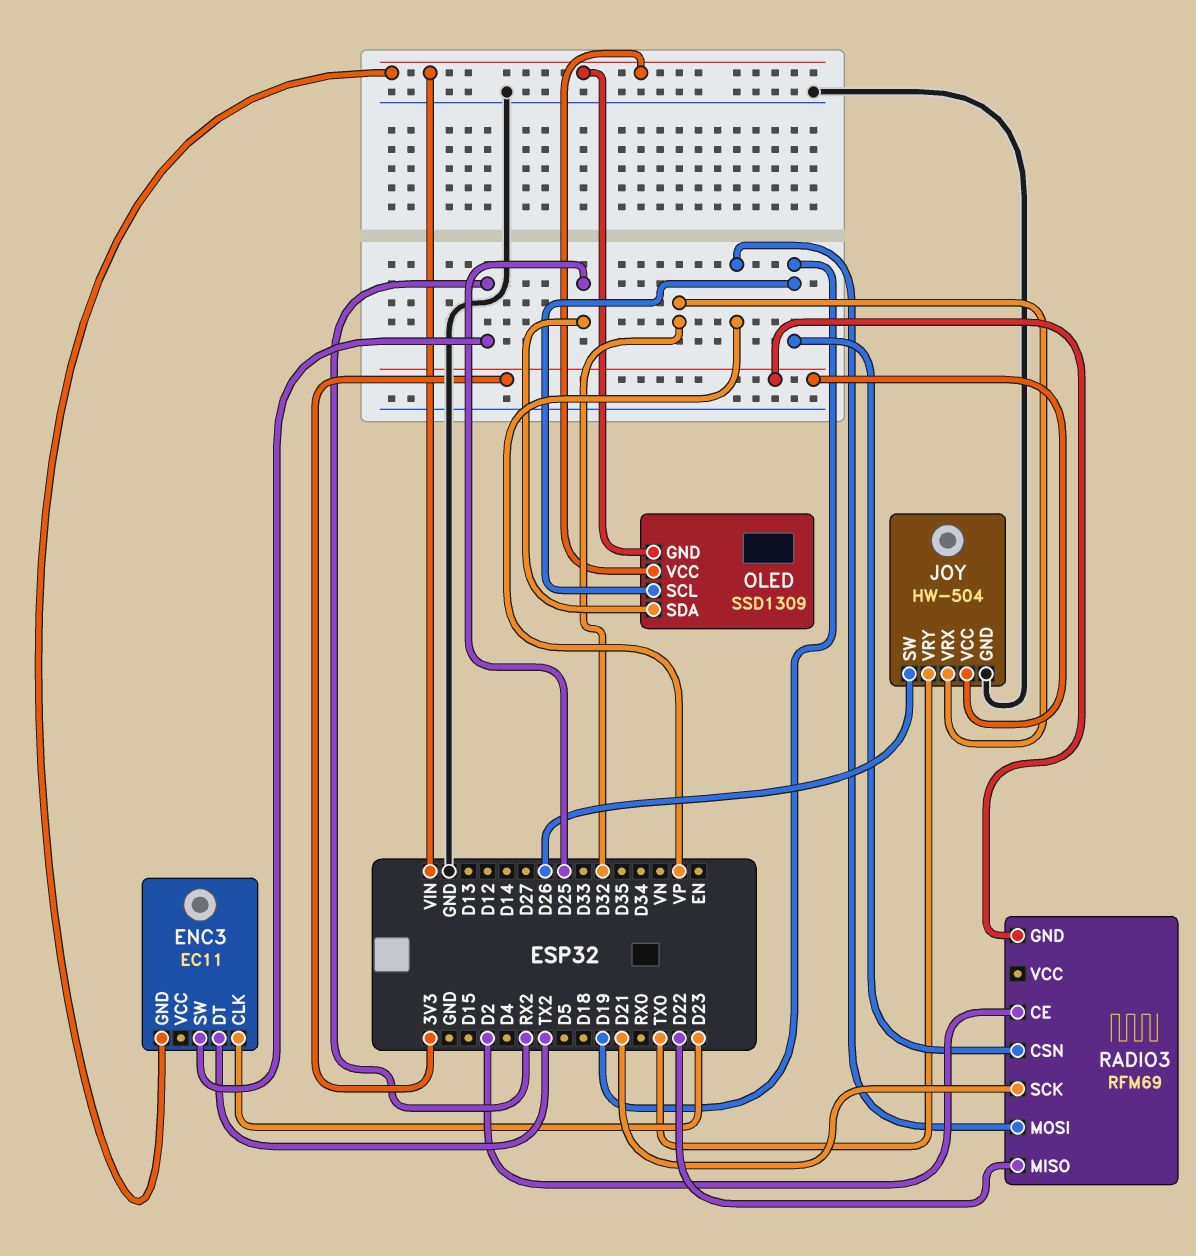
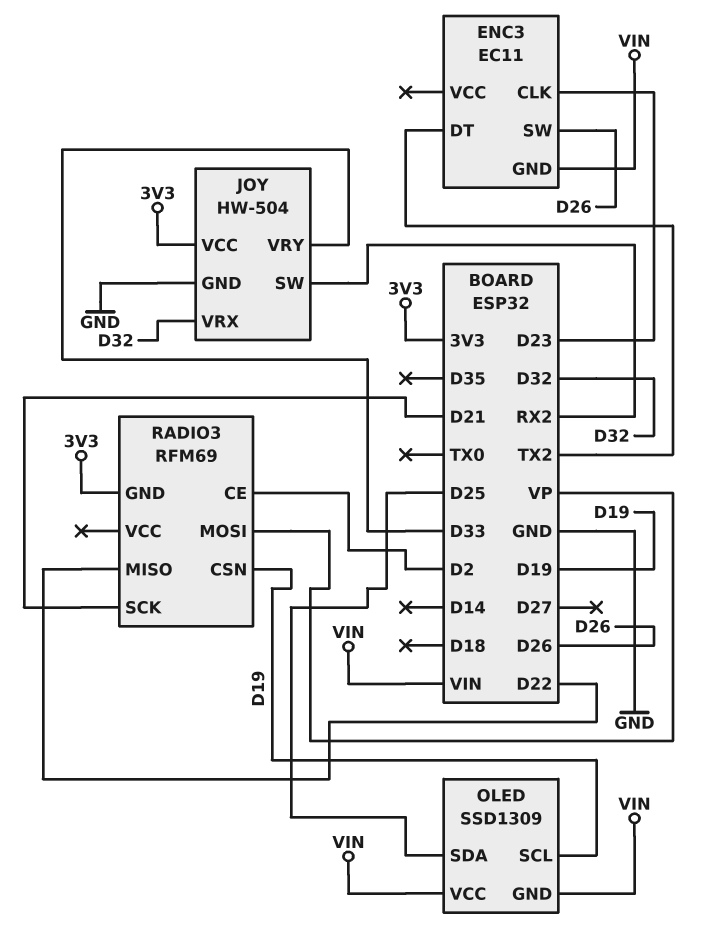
ENC3 pin SW: RX2 -> D26
JOY pin SW: D26 -> RX2
JOY pin VRY: TX0 -> D33

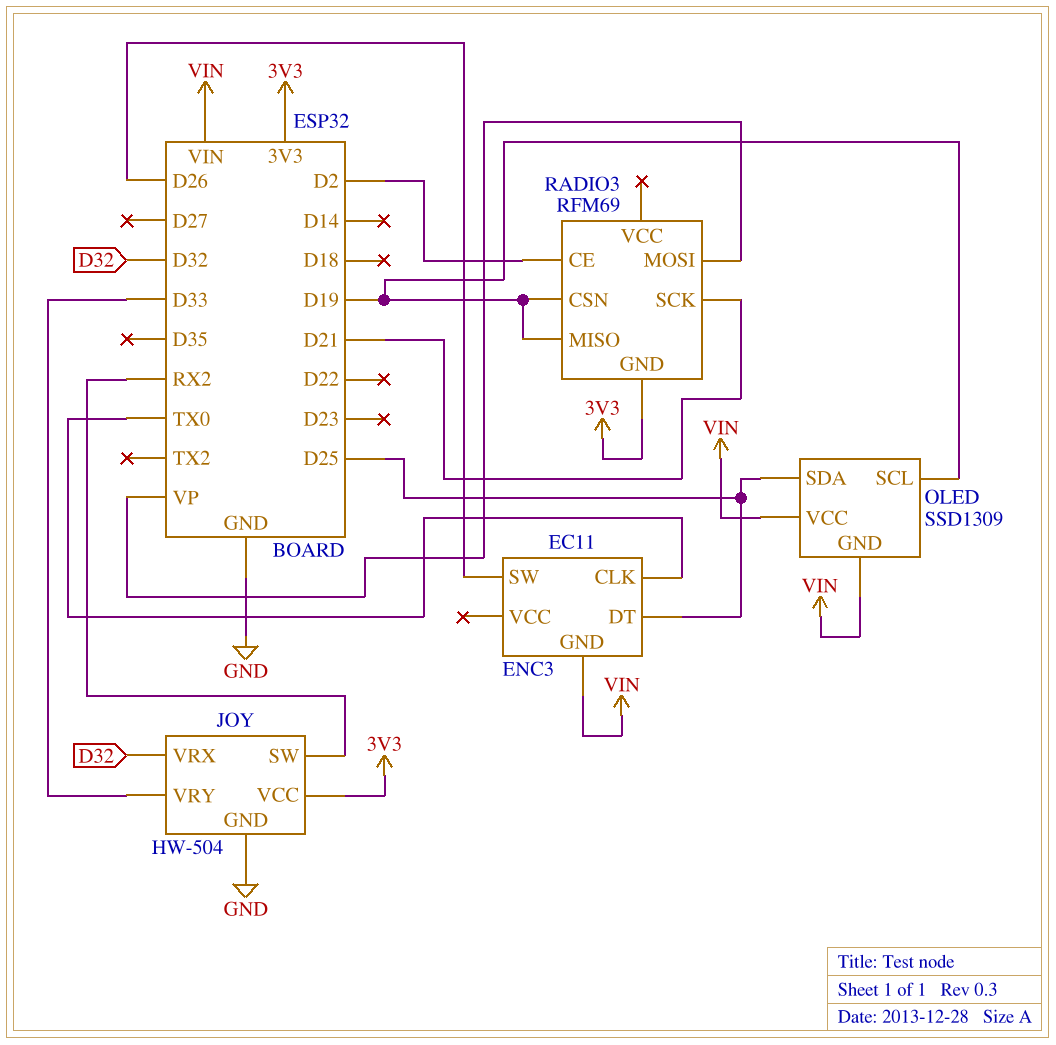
ENC3 pin CLK: D23 -> TX0
ENC3 pin DT: TX2 -> D25
RADIO3 pin MISO: D22 -> D19

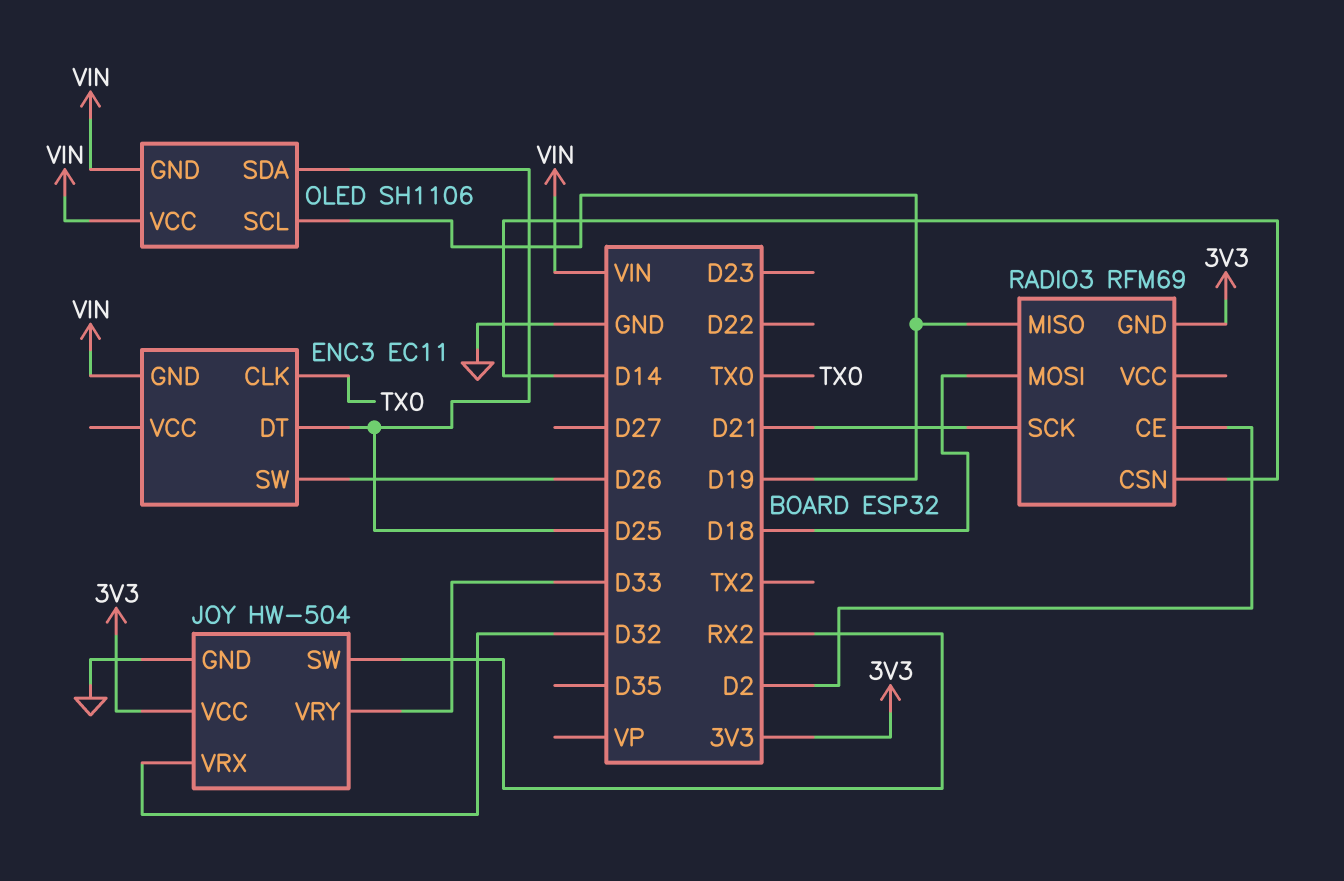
OLED: SSD1309 -> SH1106
RADIO3 pin CSN: D19 -> D14
RADIO3 pin MOSI: VP -> D18

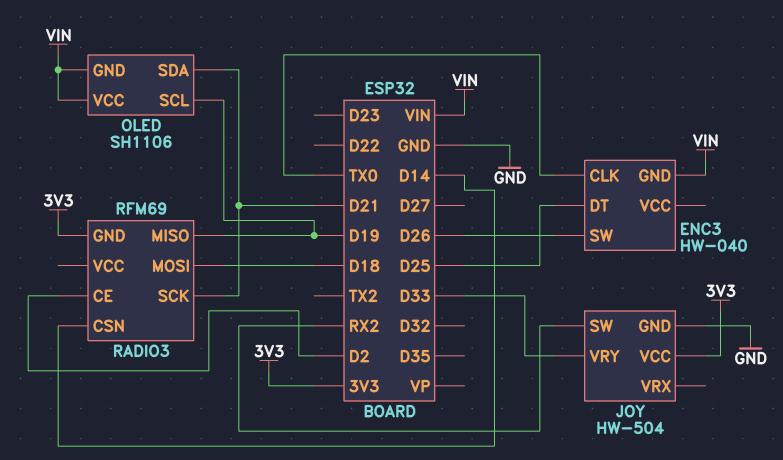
ENC3: EC11 -> HW-040
JOY pin VRX: D32 -> none
OLED pin SDA: D25 -> D21

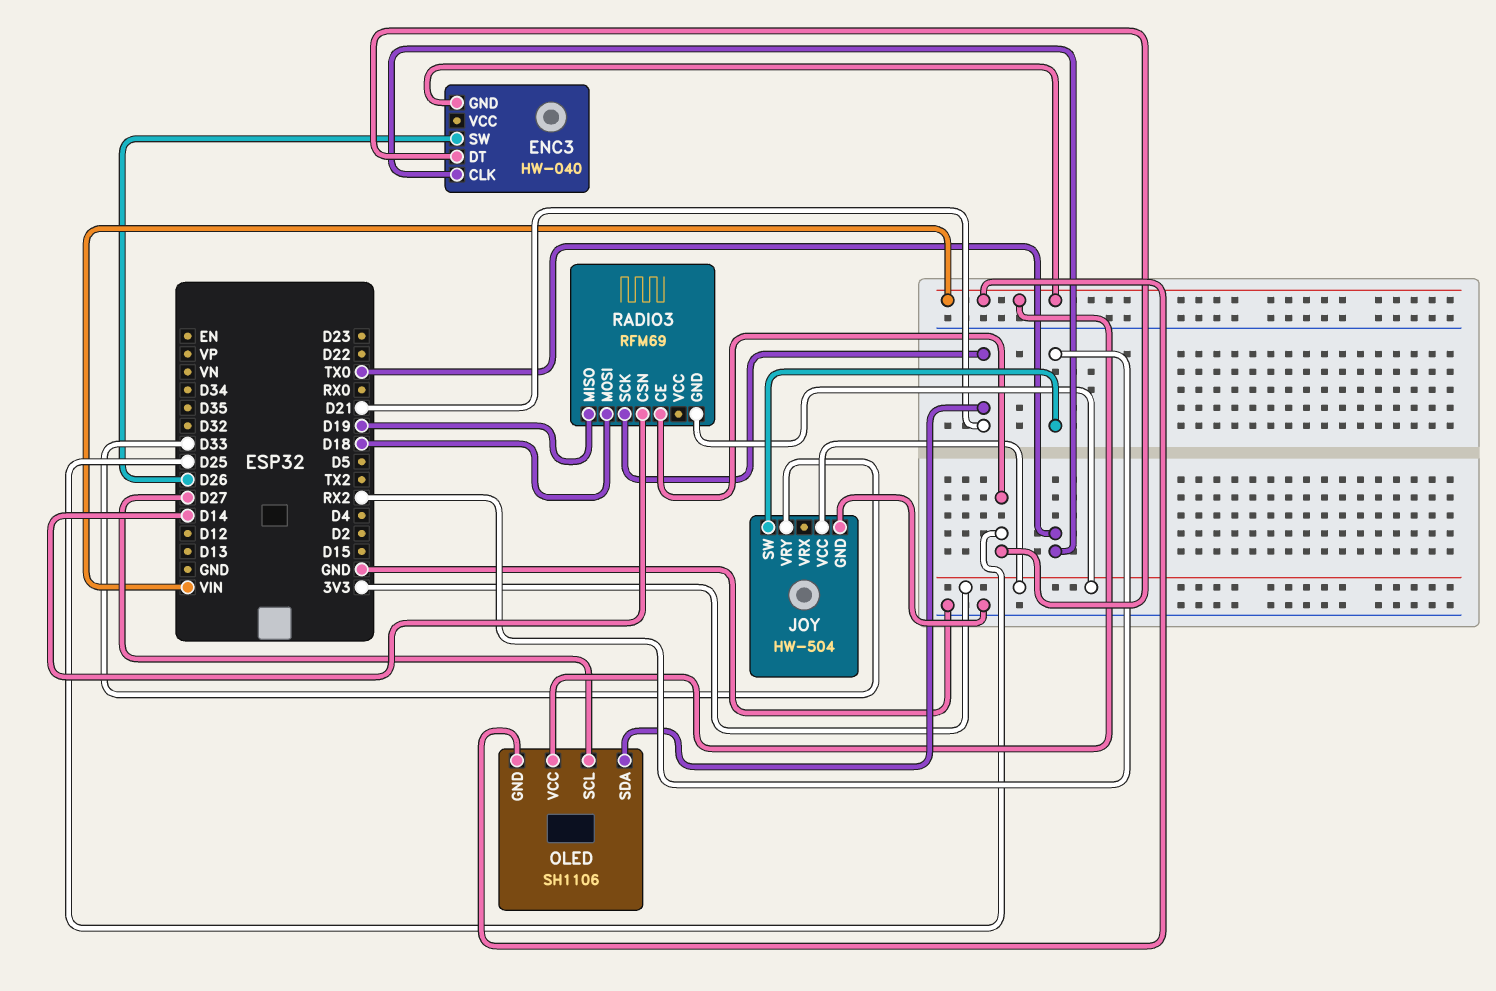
OLED pin SCL: D19 -> D27
RADIO3 pin CE: D2 -> D25

